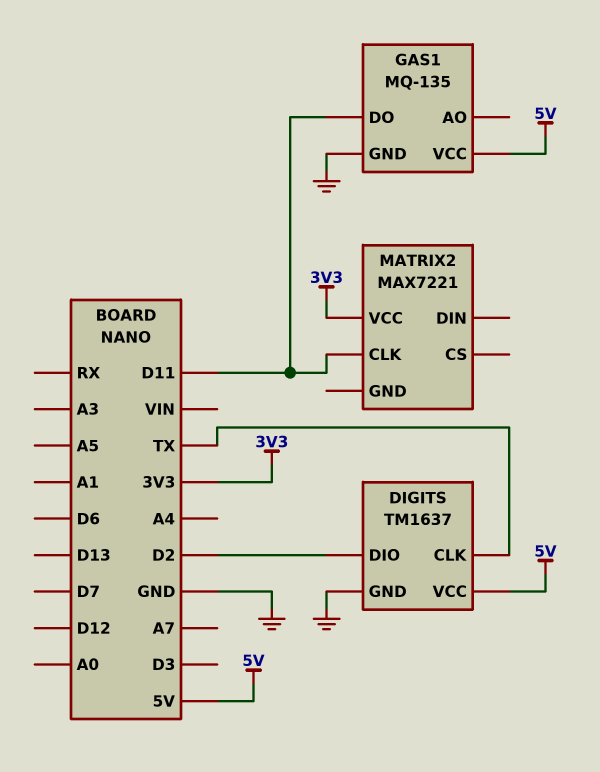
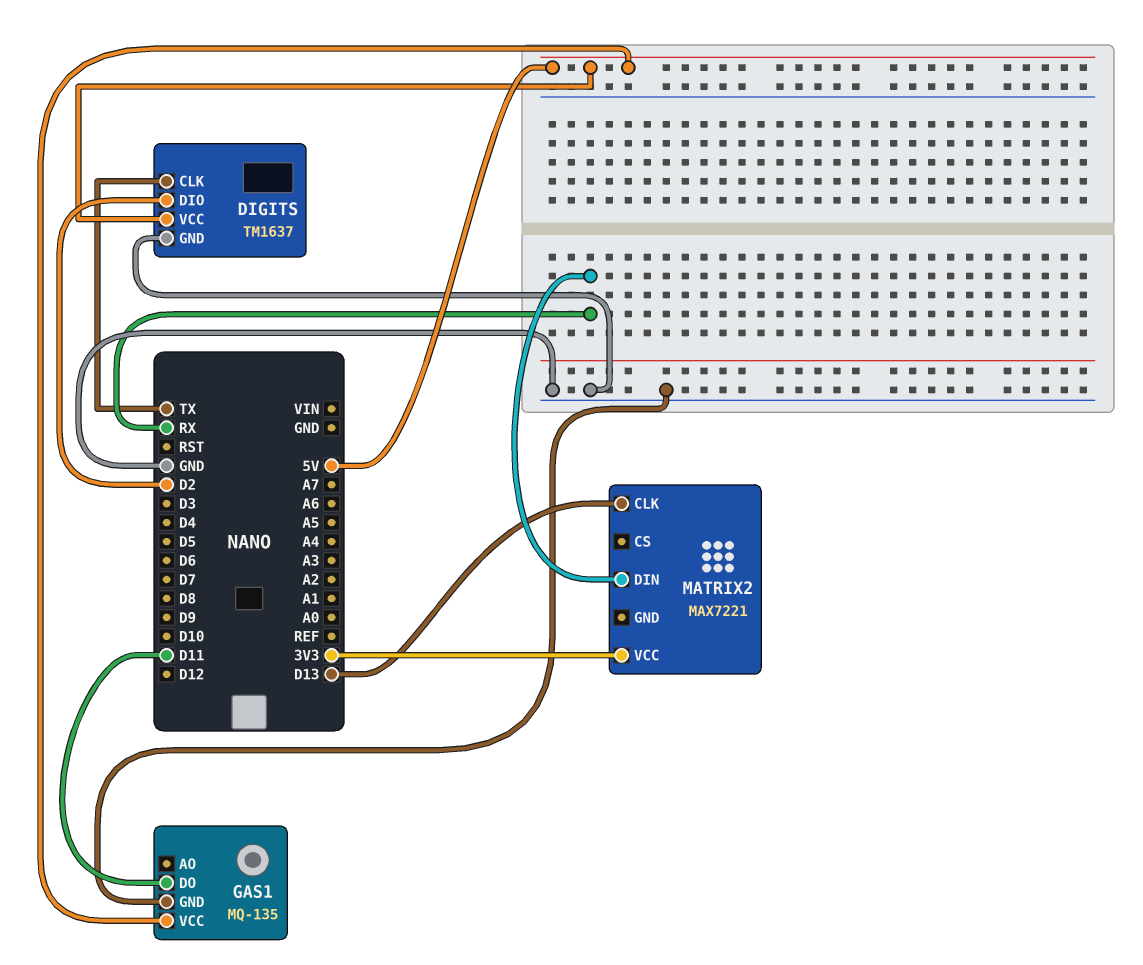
MATRIX2 pin CLK: D11 -> D13
MATRIX2 pin DIN: none -> RX

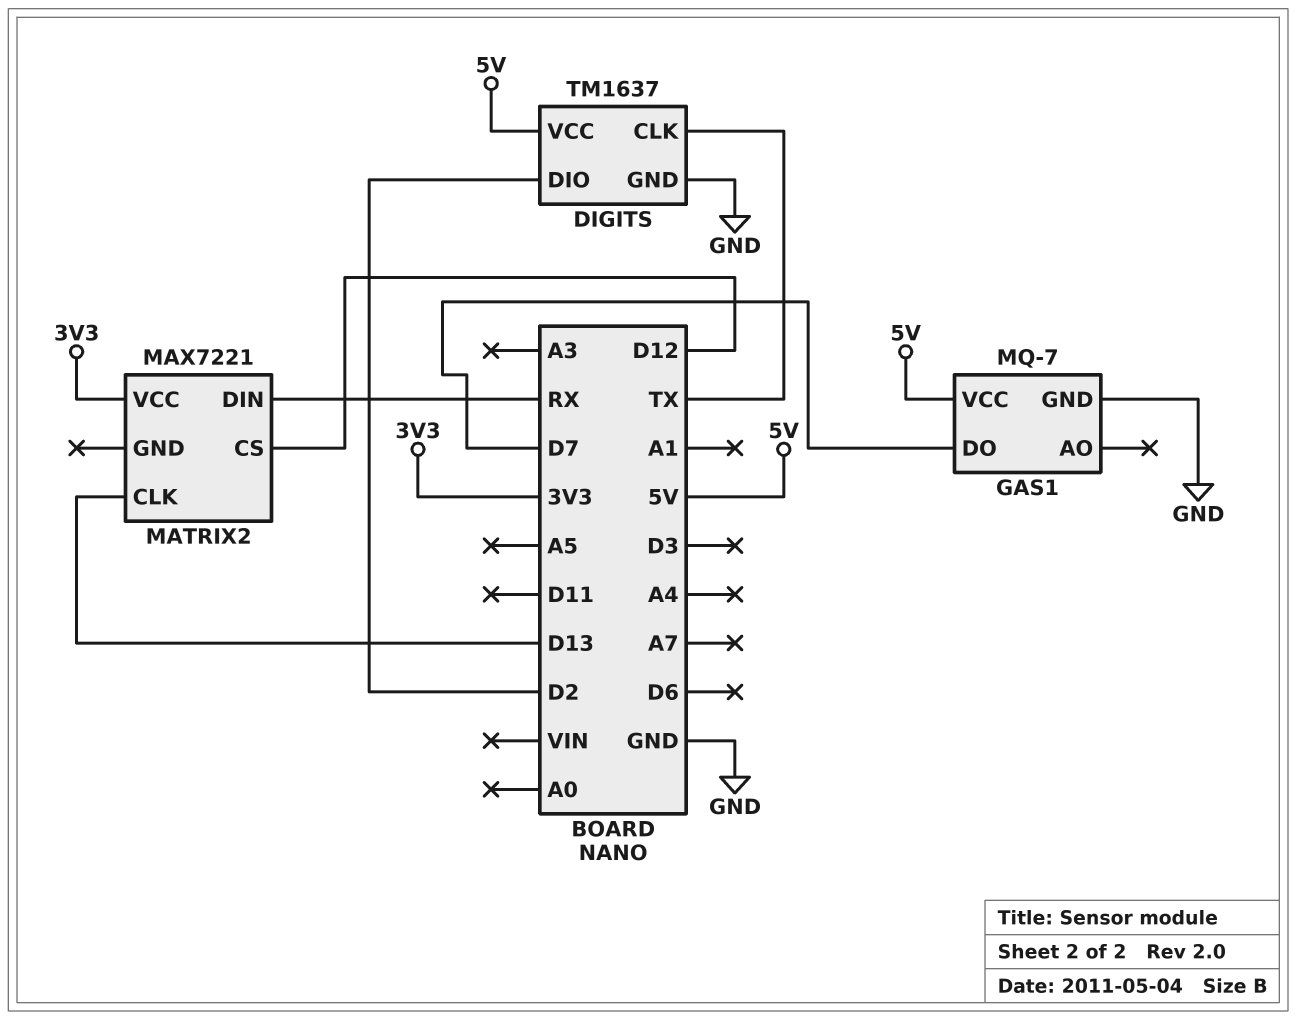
GAS1: MQ-135 -> MQ-7
GAS1 pin DO: D11 -> D7
MATRIX2 pin CS: none -> D12

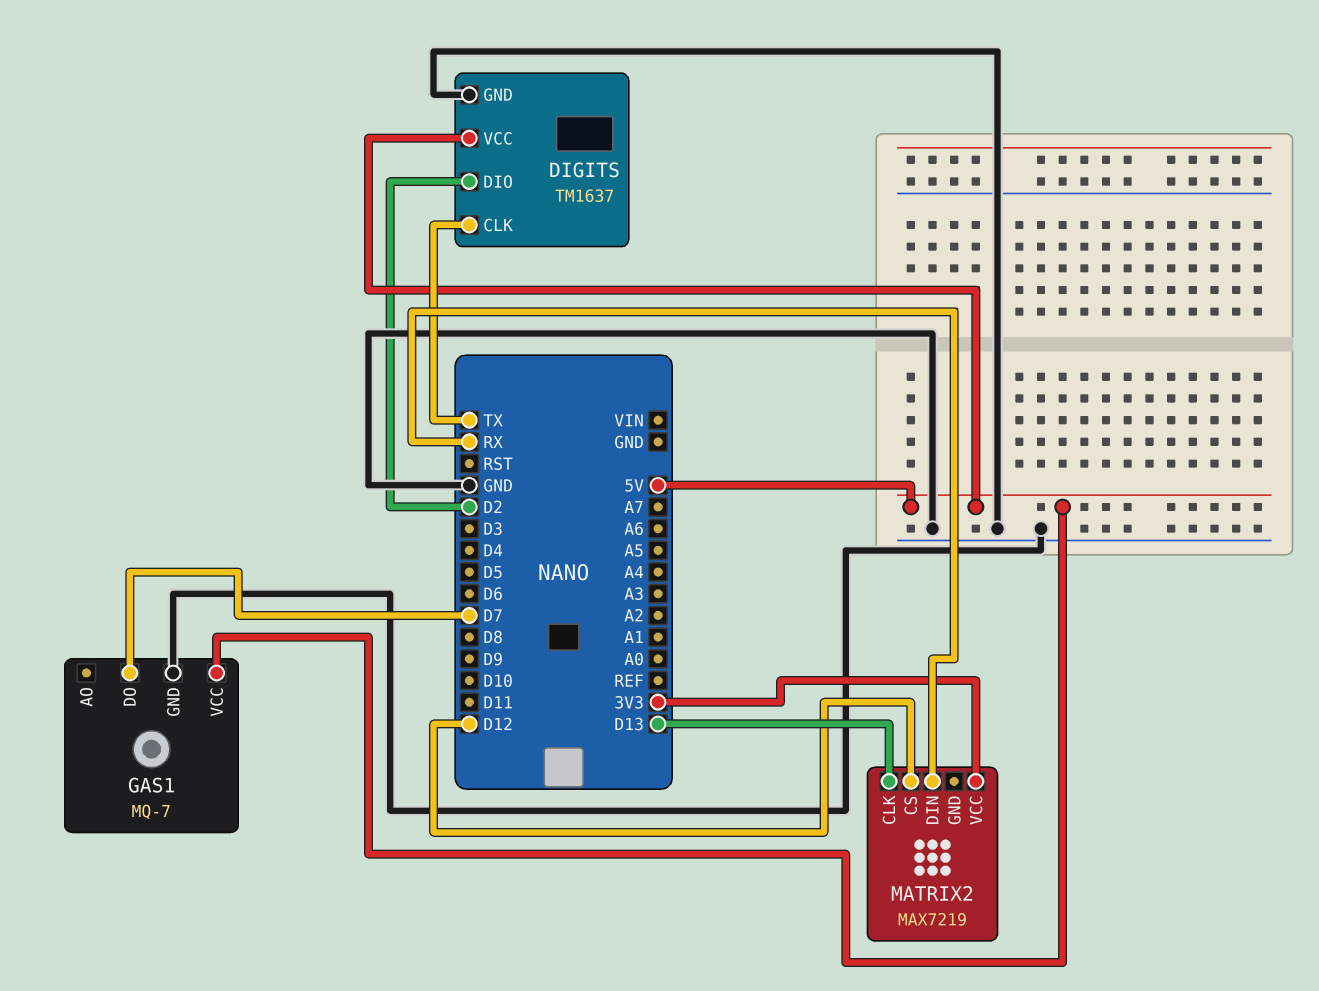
MATRIX2: MAX7221 -> MAX7219

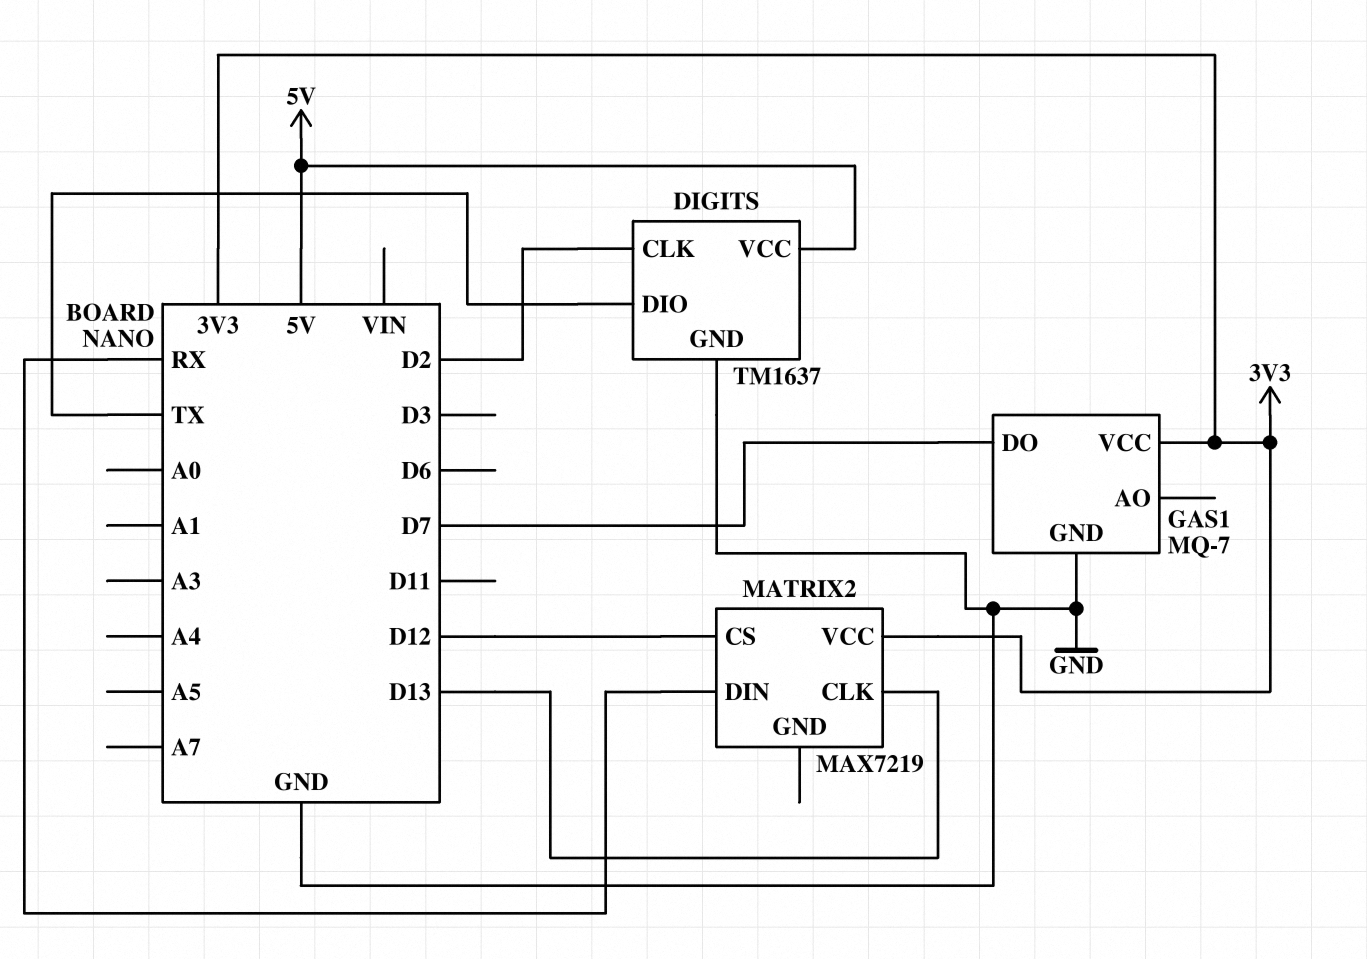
DIGITS pin CLK: TX -> D2
DIGITS pin DIO: D2 -> TX
GAS1 pin VCC: 5V -> 3V3

